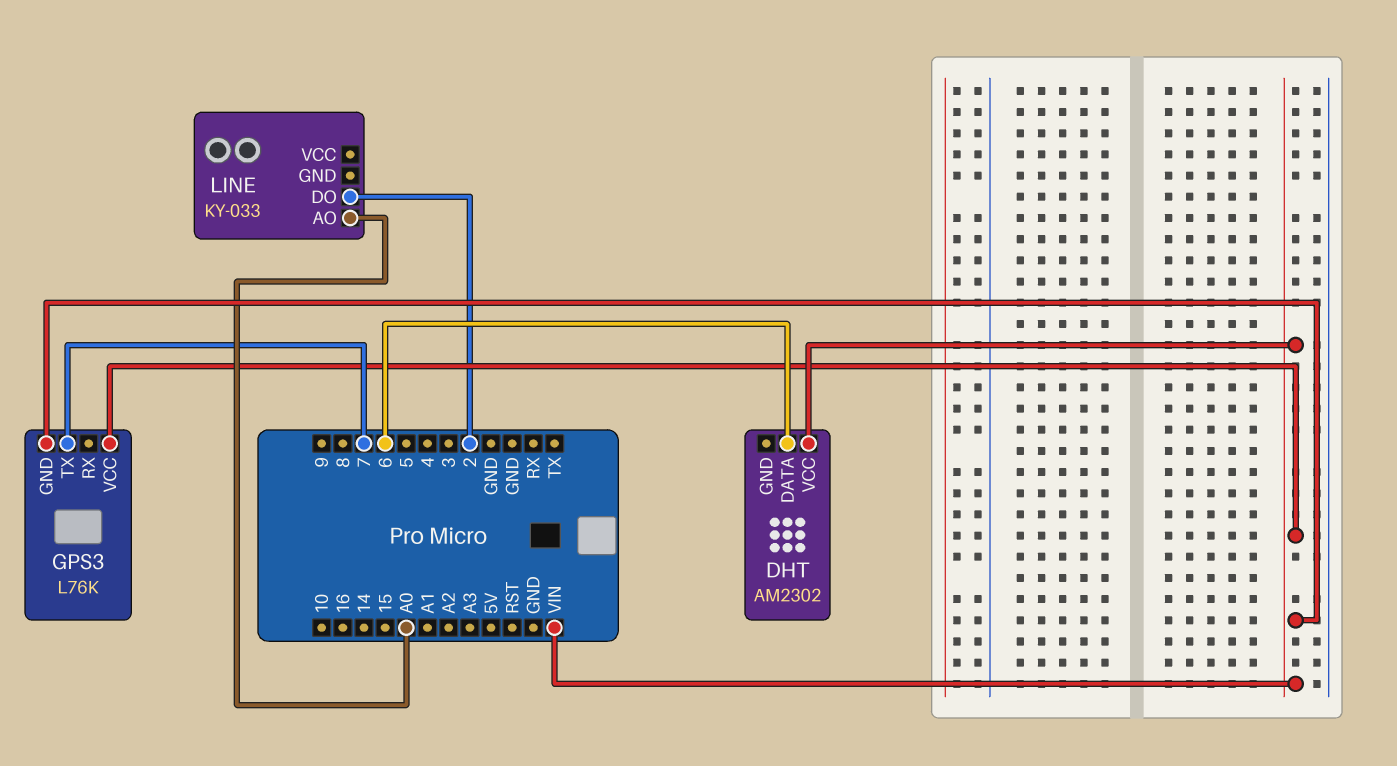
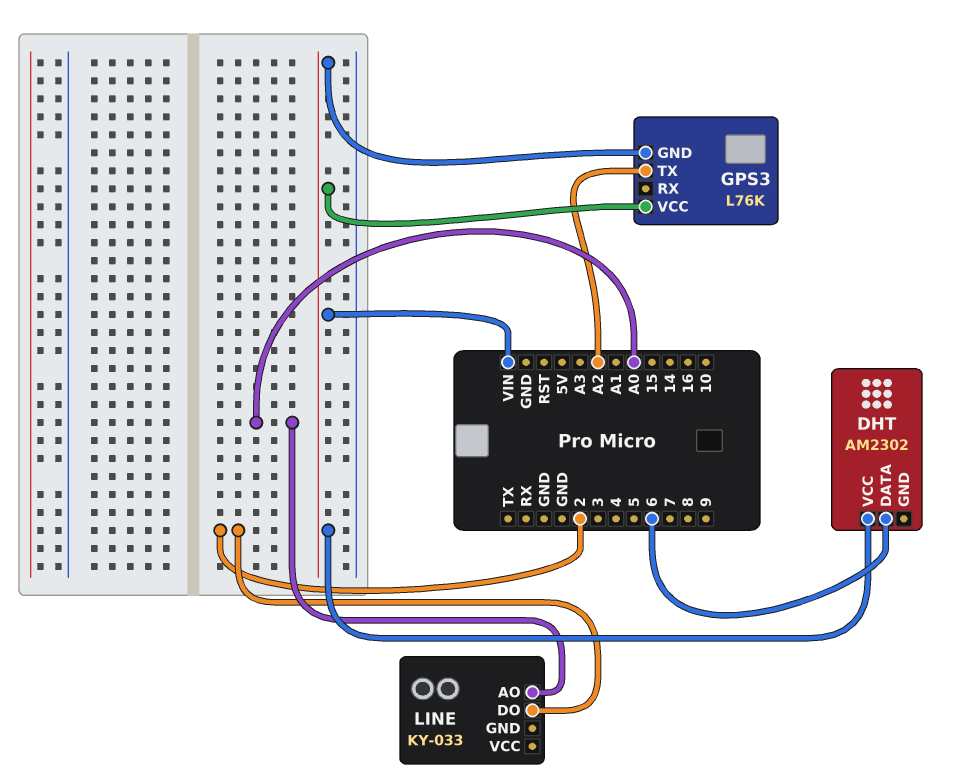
GPS3 pin TX: 7 -> A2

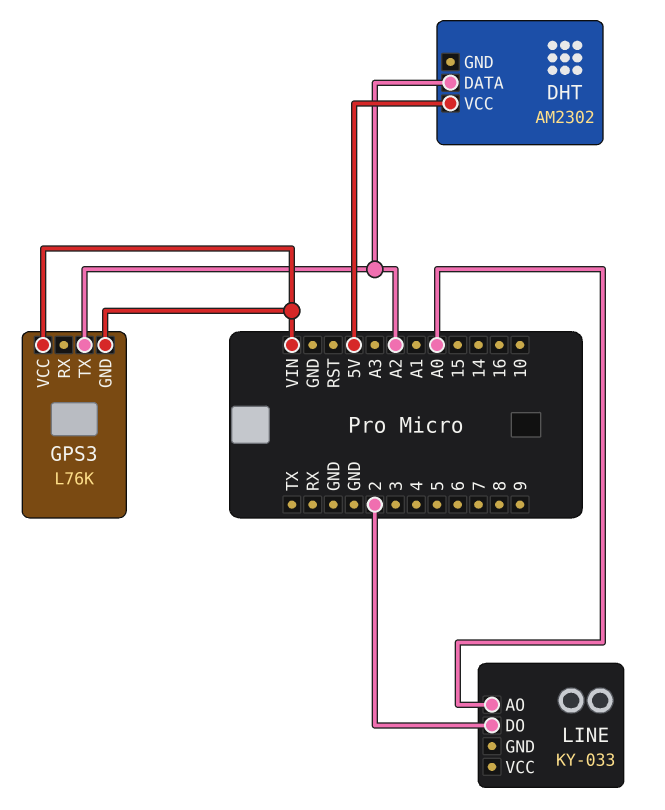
DHT pin DATA: 6 -> A2
DHT pin VCC: VIN -> 5V

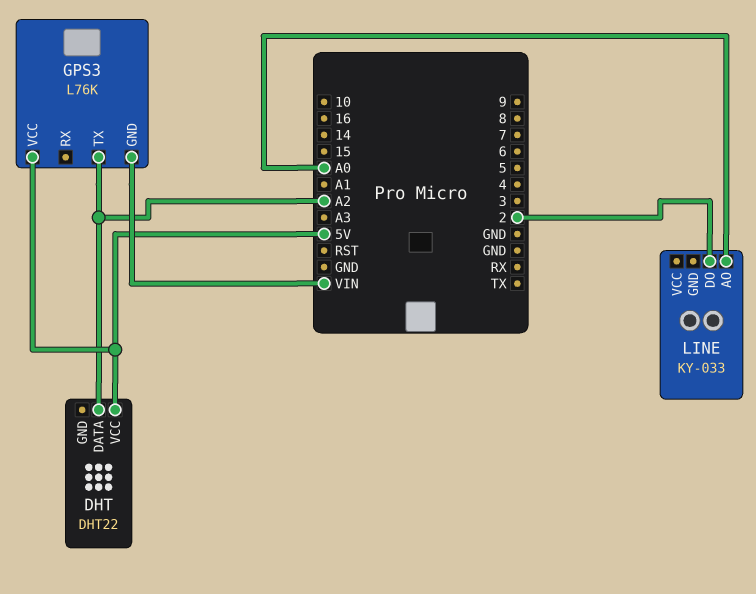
DHT: AM2302 -> DHT22
GPS3 pin VCC: VIN -> 5V

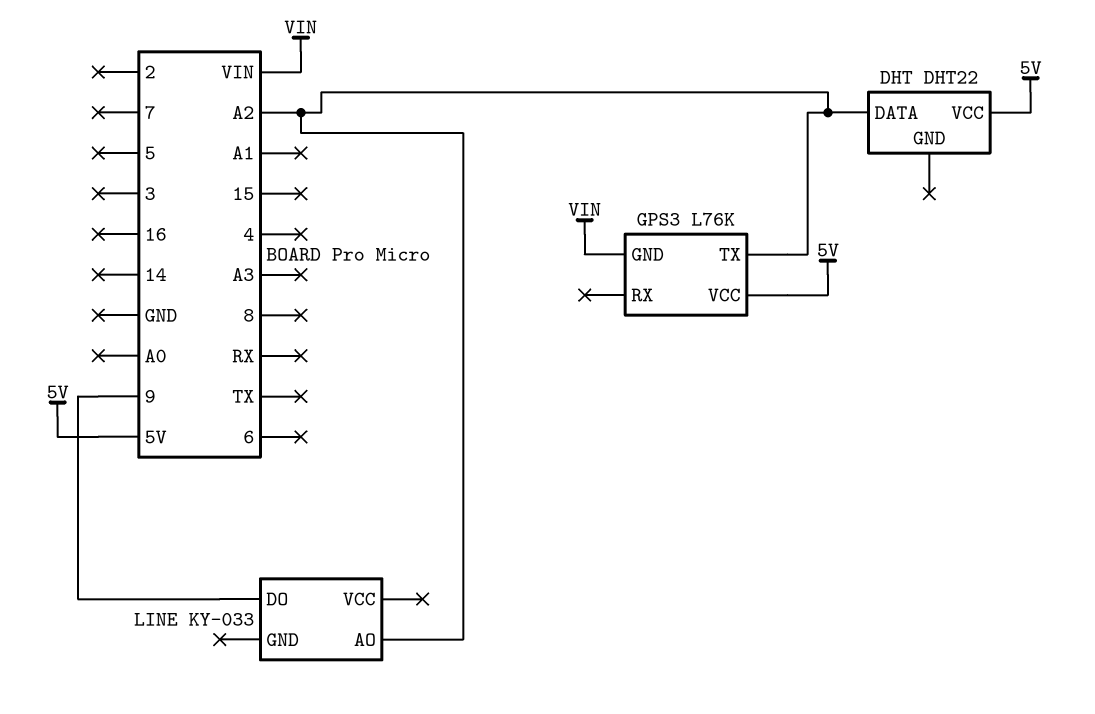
LINE pin AO: A0 -> A2
LINE pin DO: 2 -> 9

